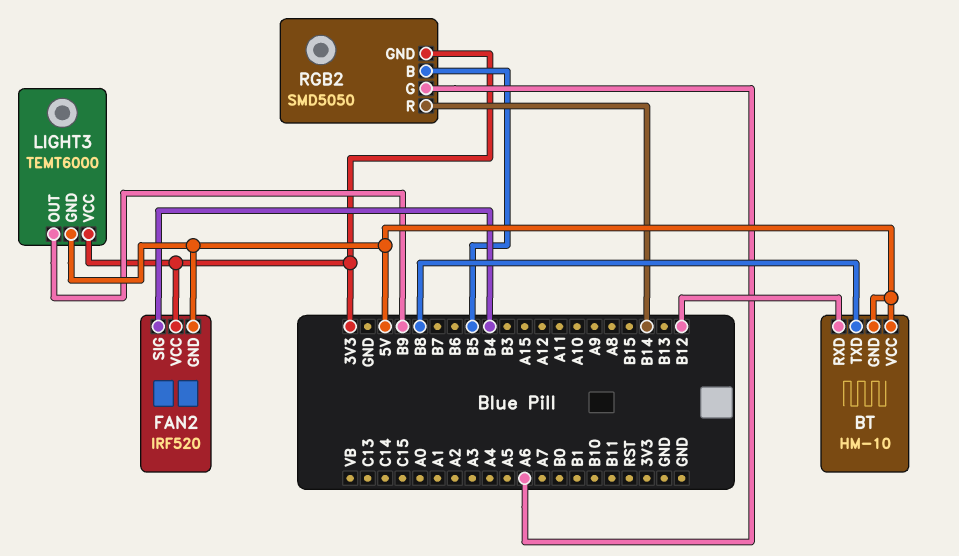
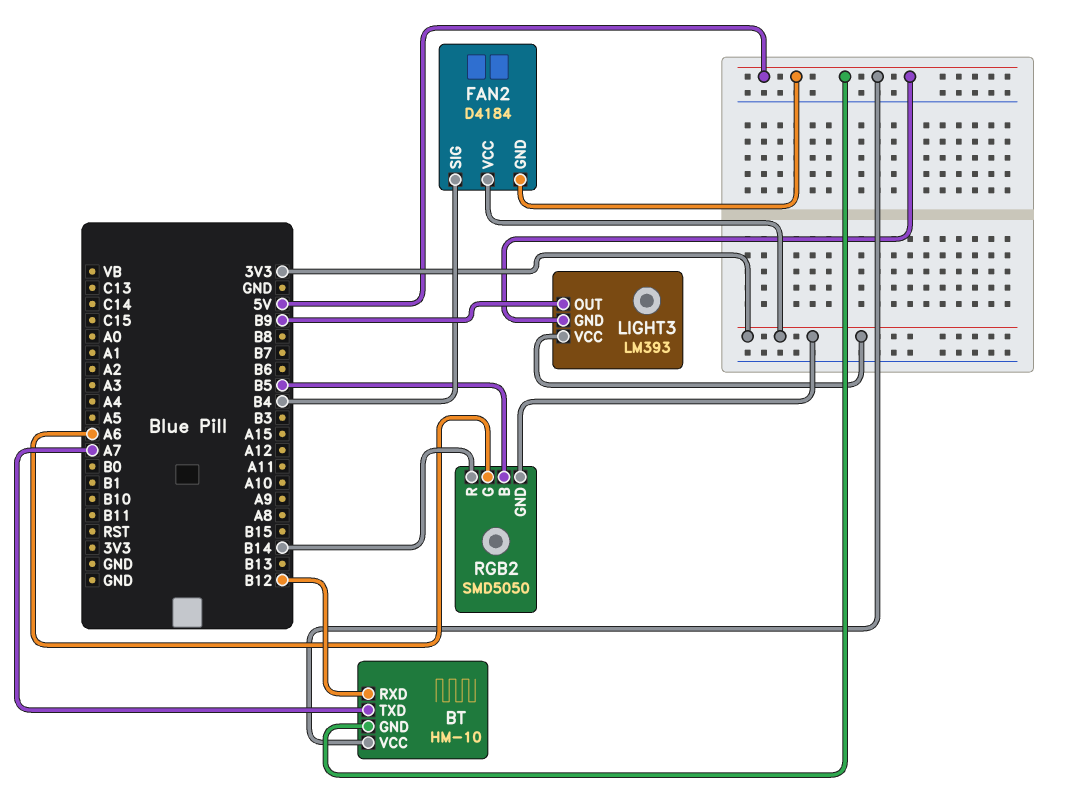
BT pin TXD: B8 -> A7
FAN2: IRF520 -> D4184
LIGHT3: TEMT6000 -> LM393

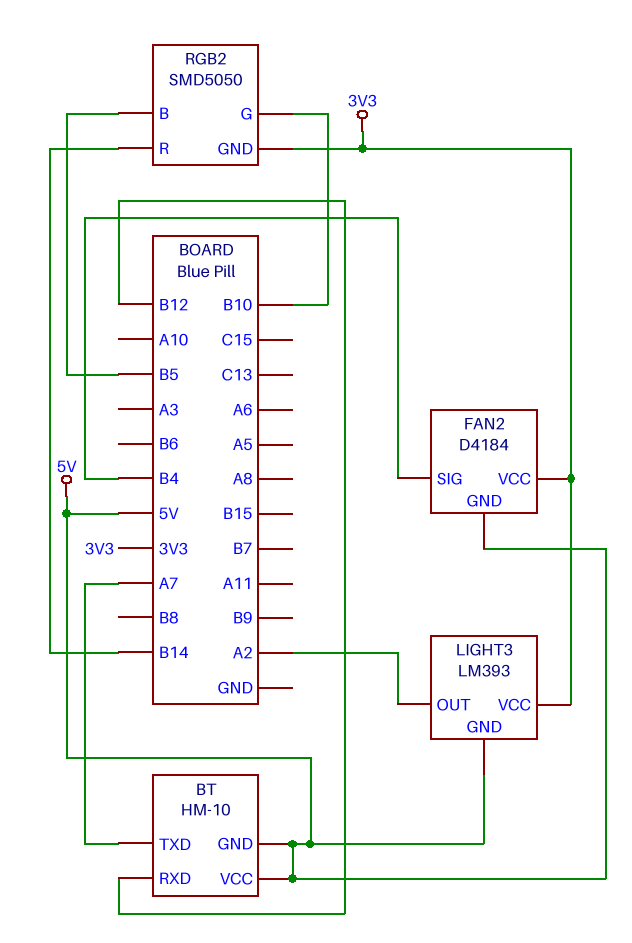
LIGHT3 pin OUT: B9 -> A2
RGB2 pin G: A6 -> B10

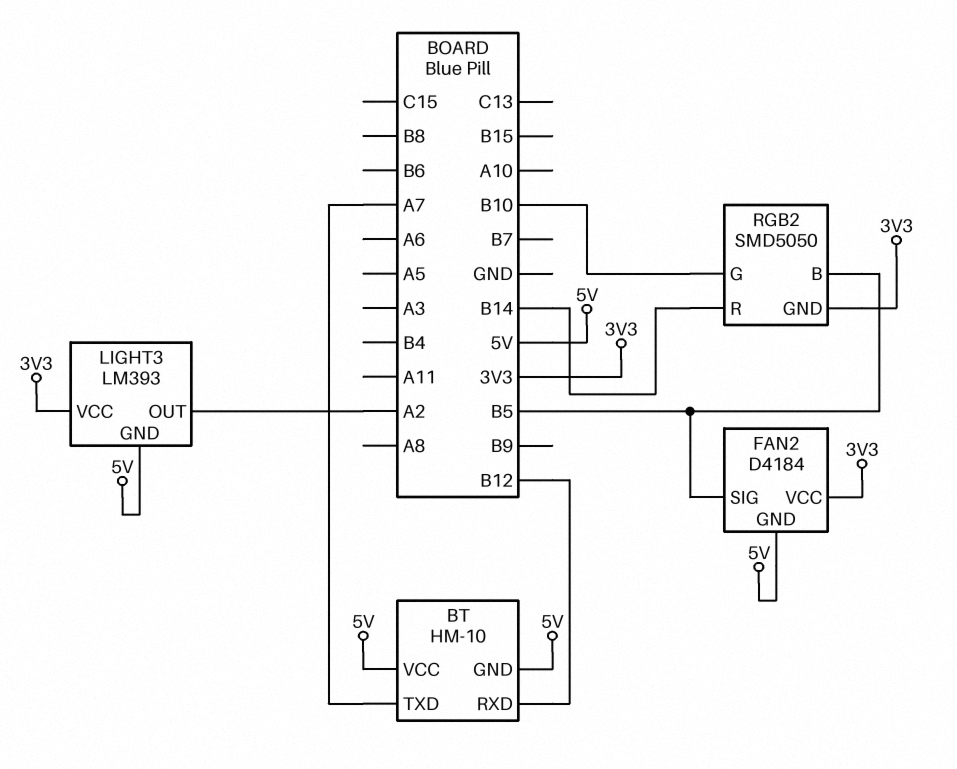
FAN2 pin SIG: B4 -> B5

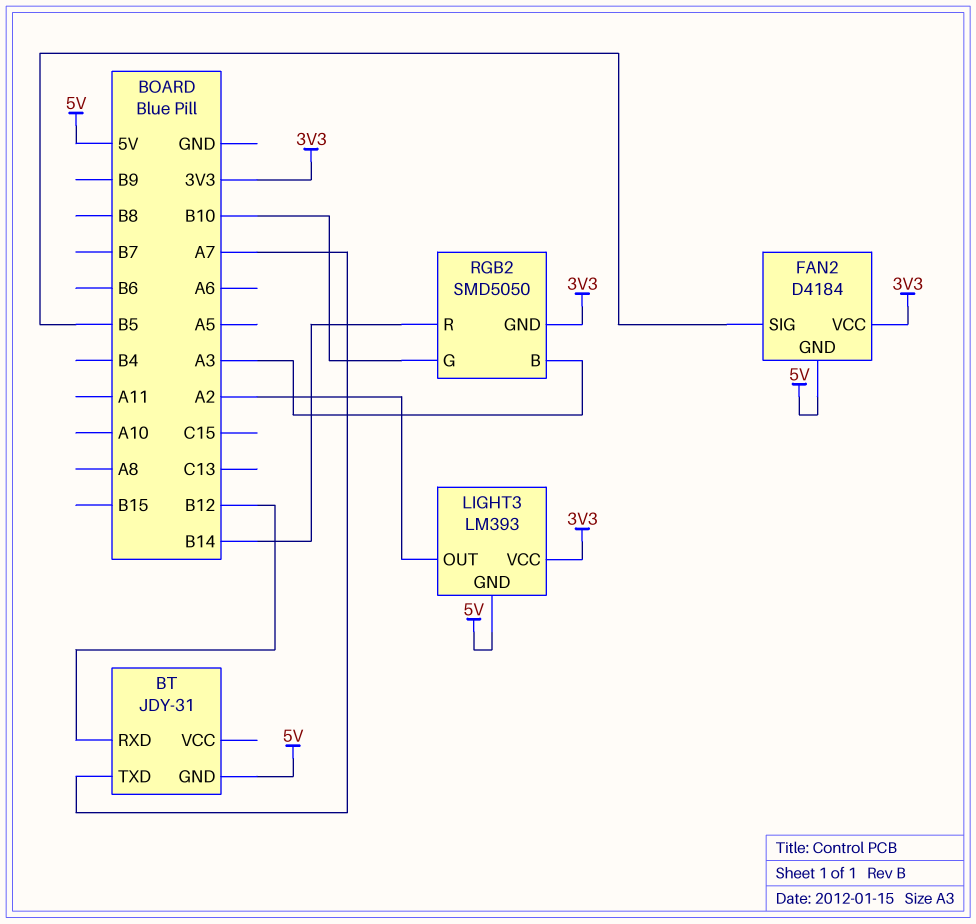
BT: HM-10 -> JDY-31
BT pin VCC: 5V -> none
RGB2 pin B: B5 -> A3

